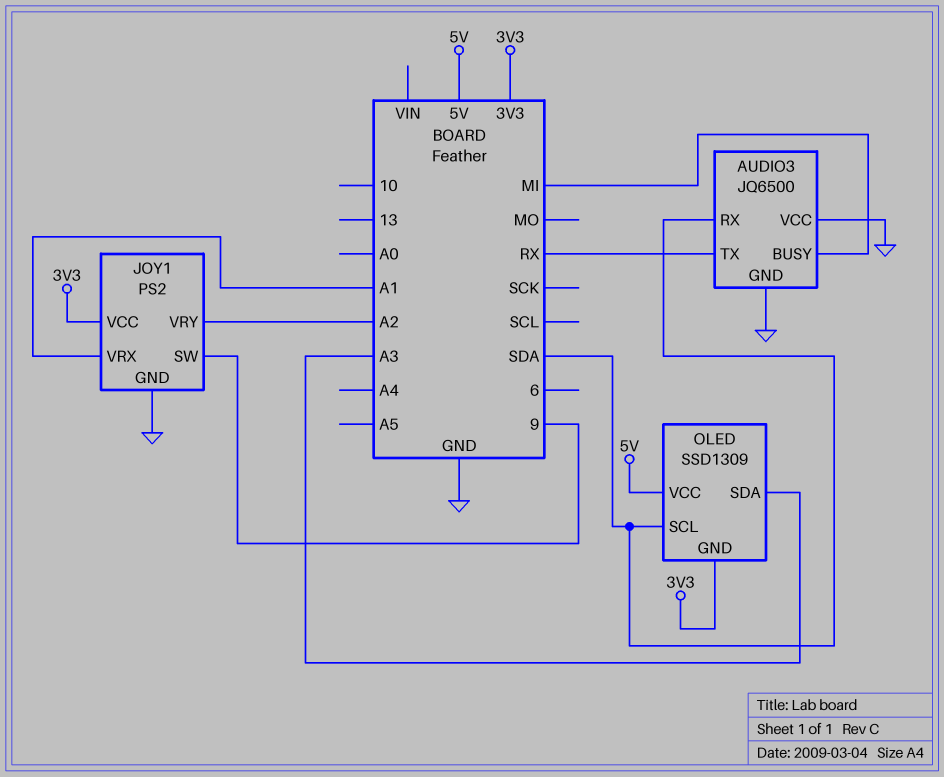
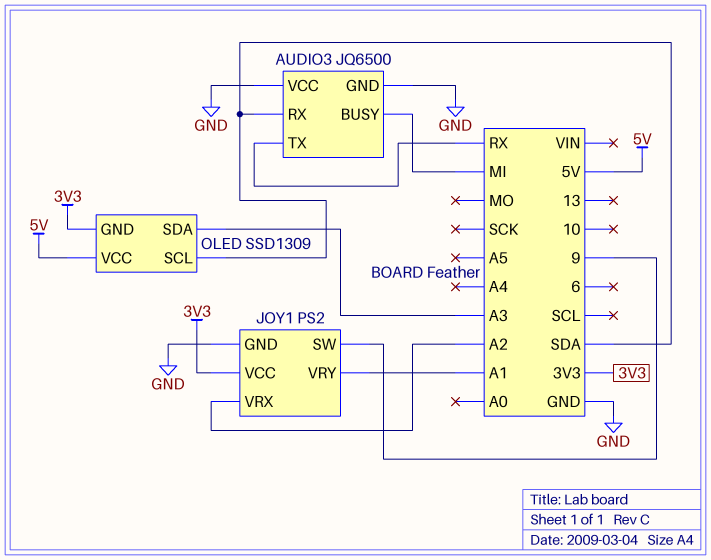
JOY1 pin VRX: A1 -> A2
JOY1 pin VRY: A2 -> A1

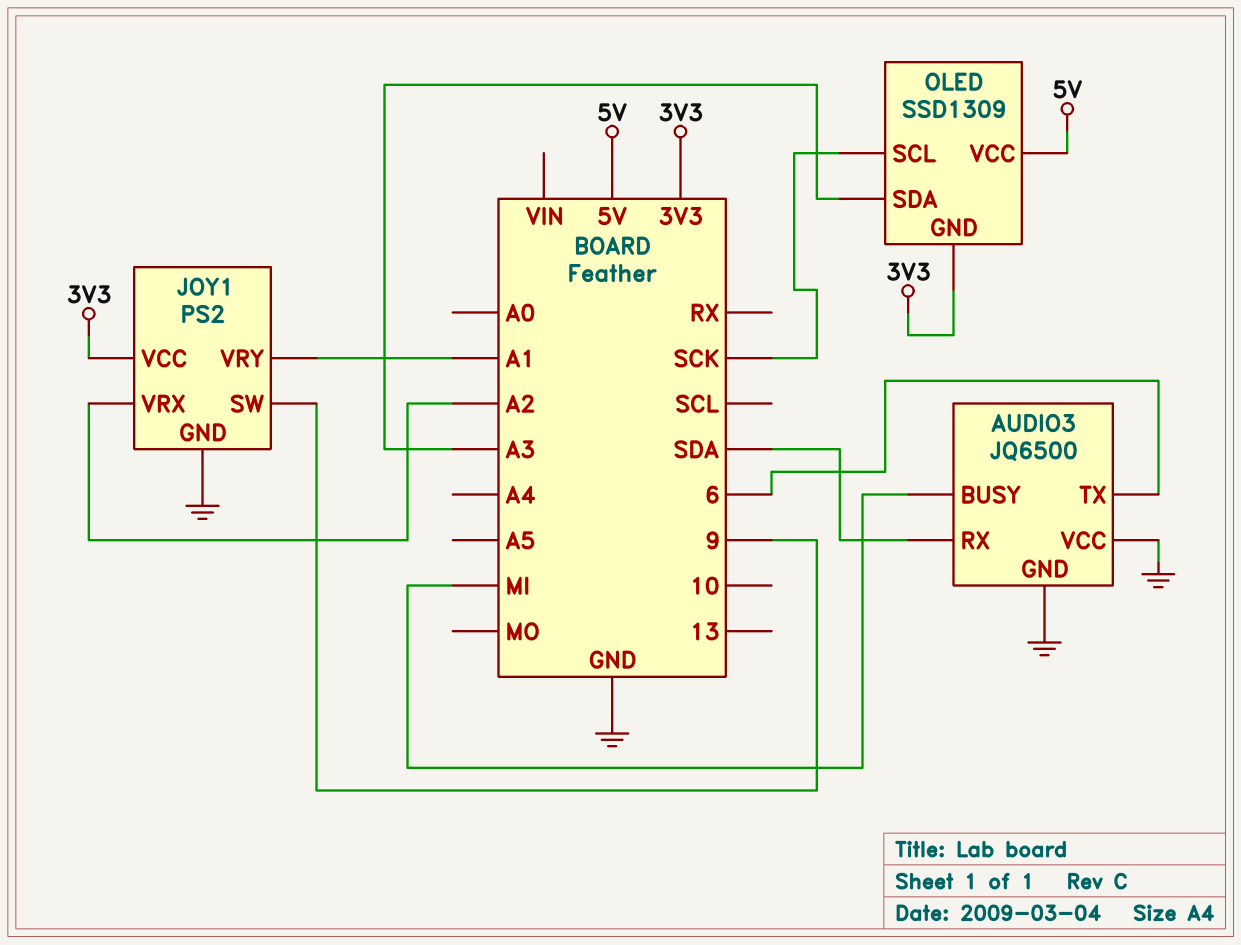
AUDIO3 pin TX: RX -> 6
OLED pin SCL: SDA -> SCK

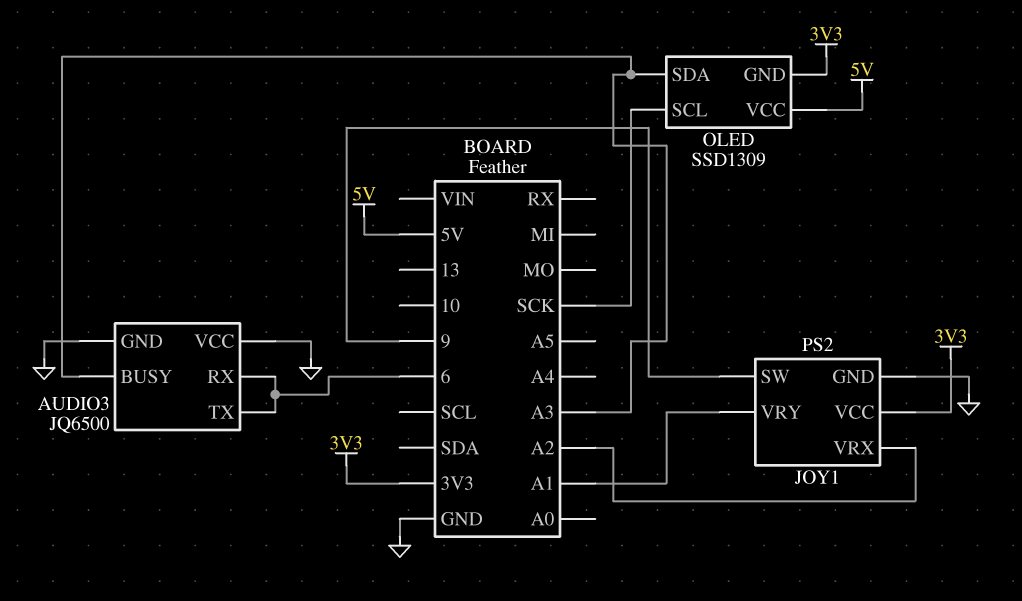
AUDIO3 pin BUSY: MI -> A3
AUDIO3 pin RX: SDA -> 6

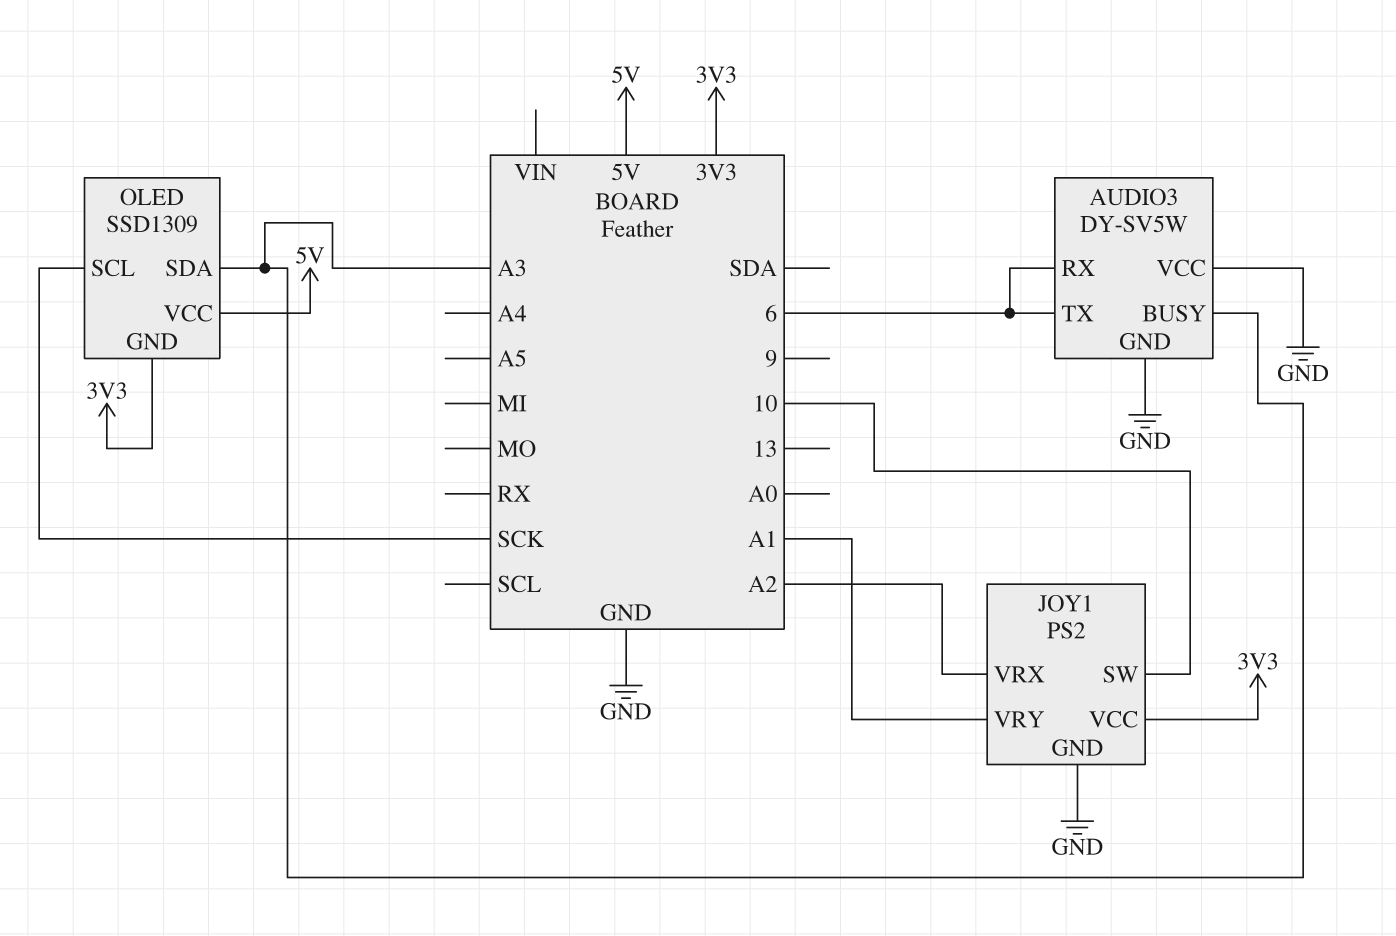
AUDIO3: JQ6500 -> DY-SV5W
JOY1 pin SW: 9 -> 10

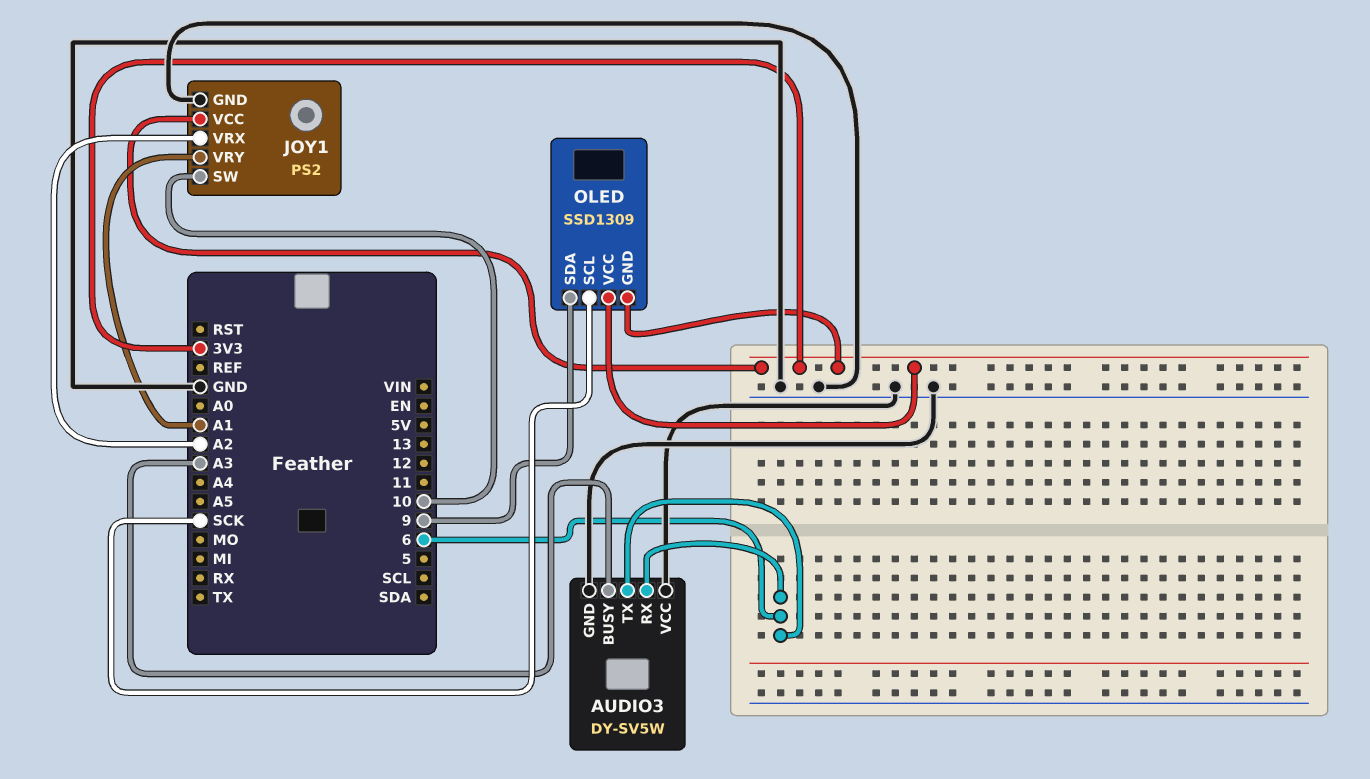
OLED pin SDA: A3 -> 9
OLED pin VCC: 5V -> 3V3

